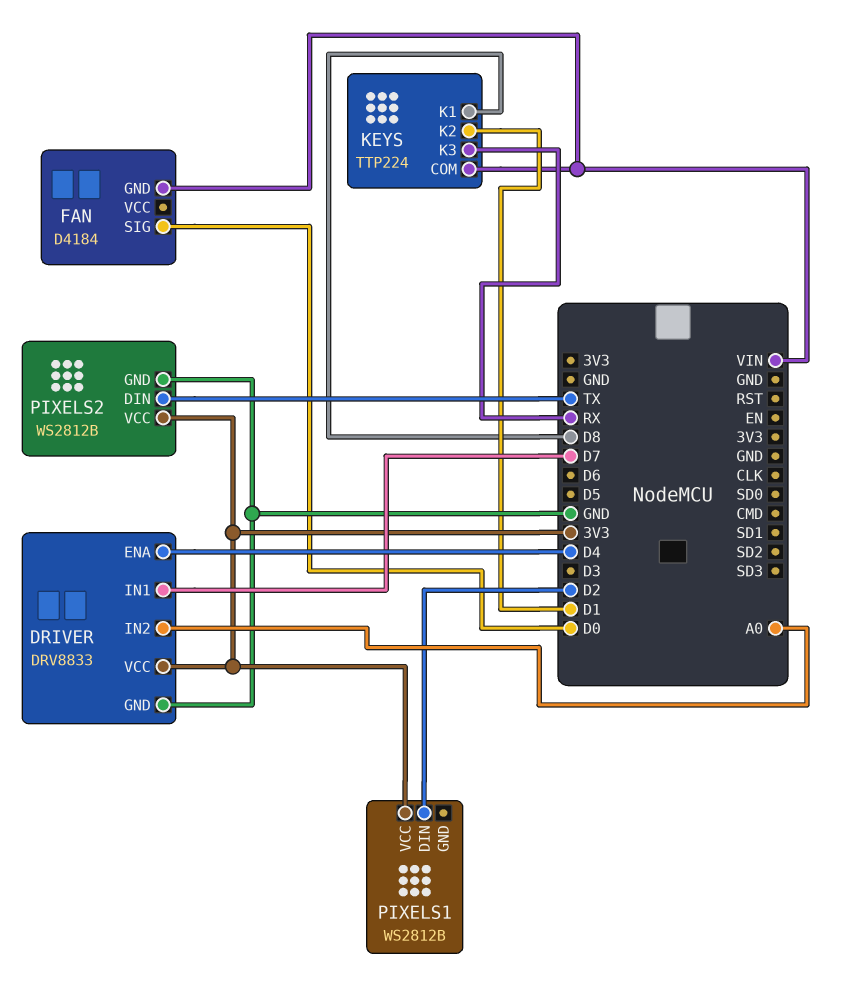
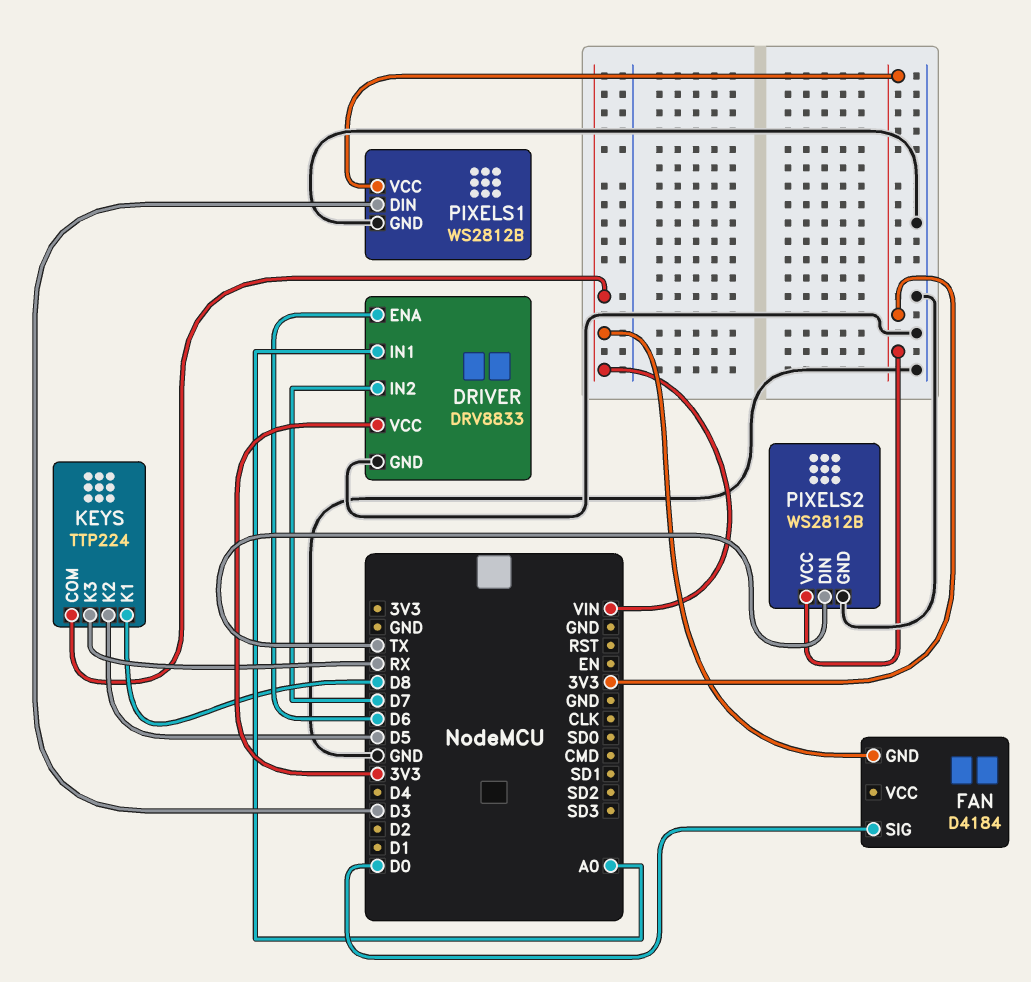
DRIVER pin ENA: D4 -> D6
DRIVER pin IN1: D7 -> A0
DRIVER pin IN2: A0 -> D7
KEYS pin K2: D1 -> D5
PIXELS1 pin DIN: D2 -> D3
PIXELS1 pin GND: none -> GND

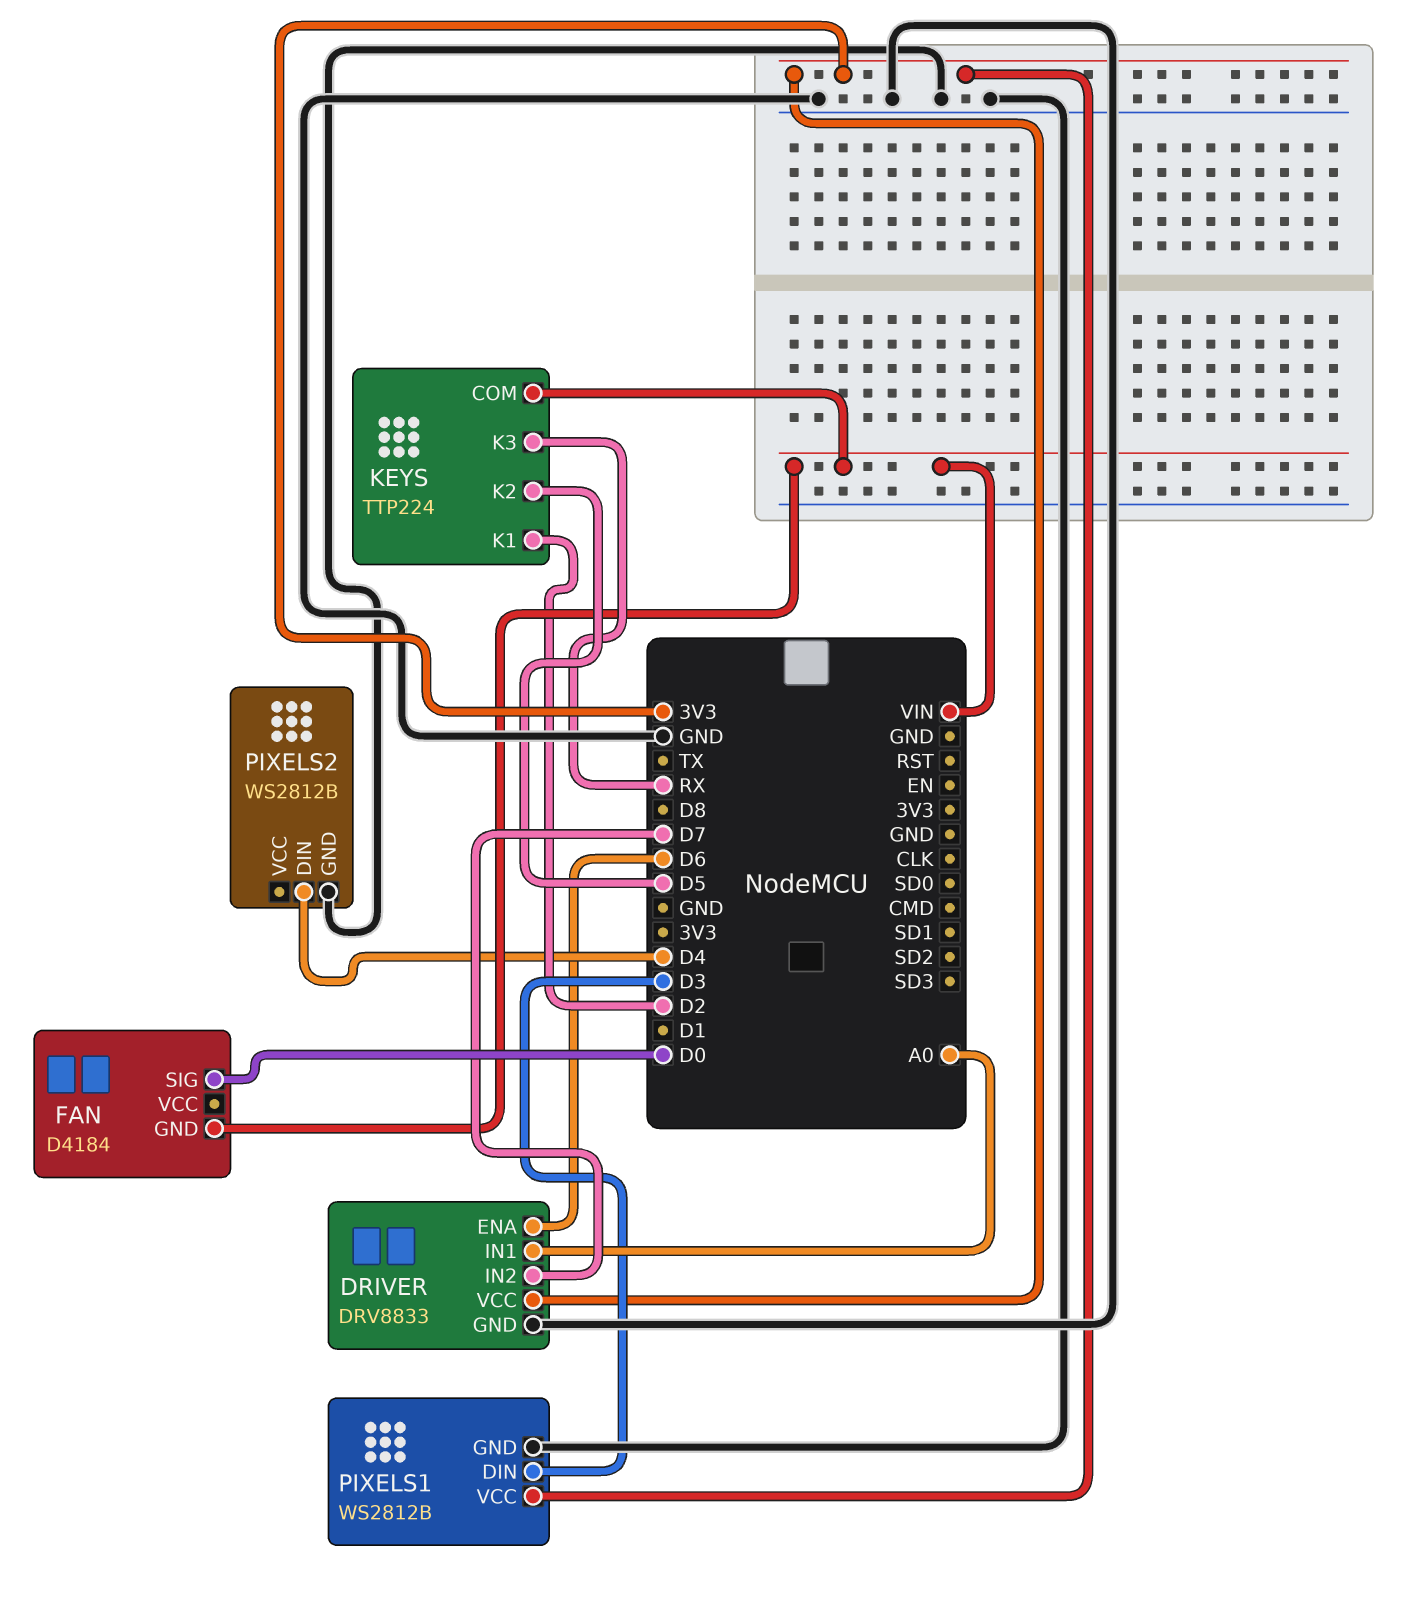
KEYS pin K1: D8 -> D2
PIXELS2 pin DIN: TX -> D4
PIXELS2 pin VCC: 3V3 -> none

